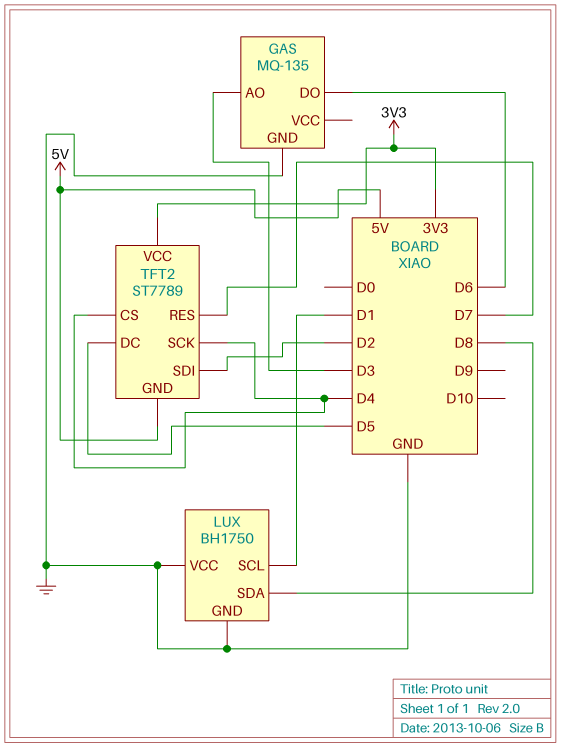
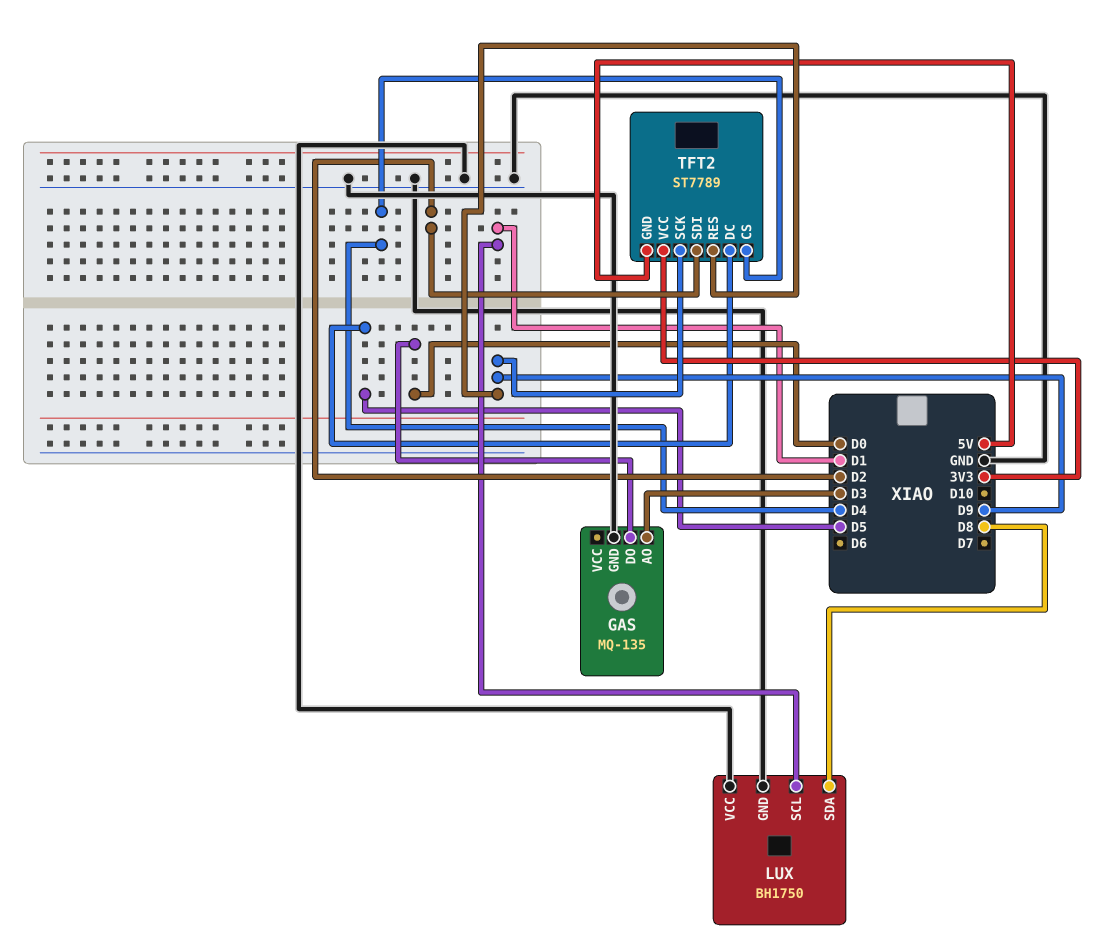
GAS pin DO: D6 -> D0
TFT2 pin RES: D7 -> D9
TFT2 pin SCK: D4 -> D9

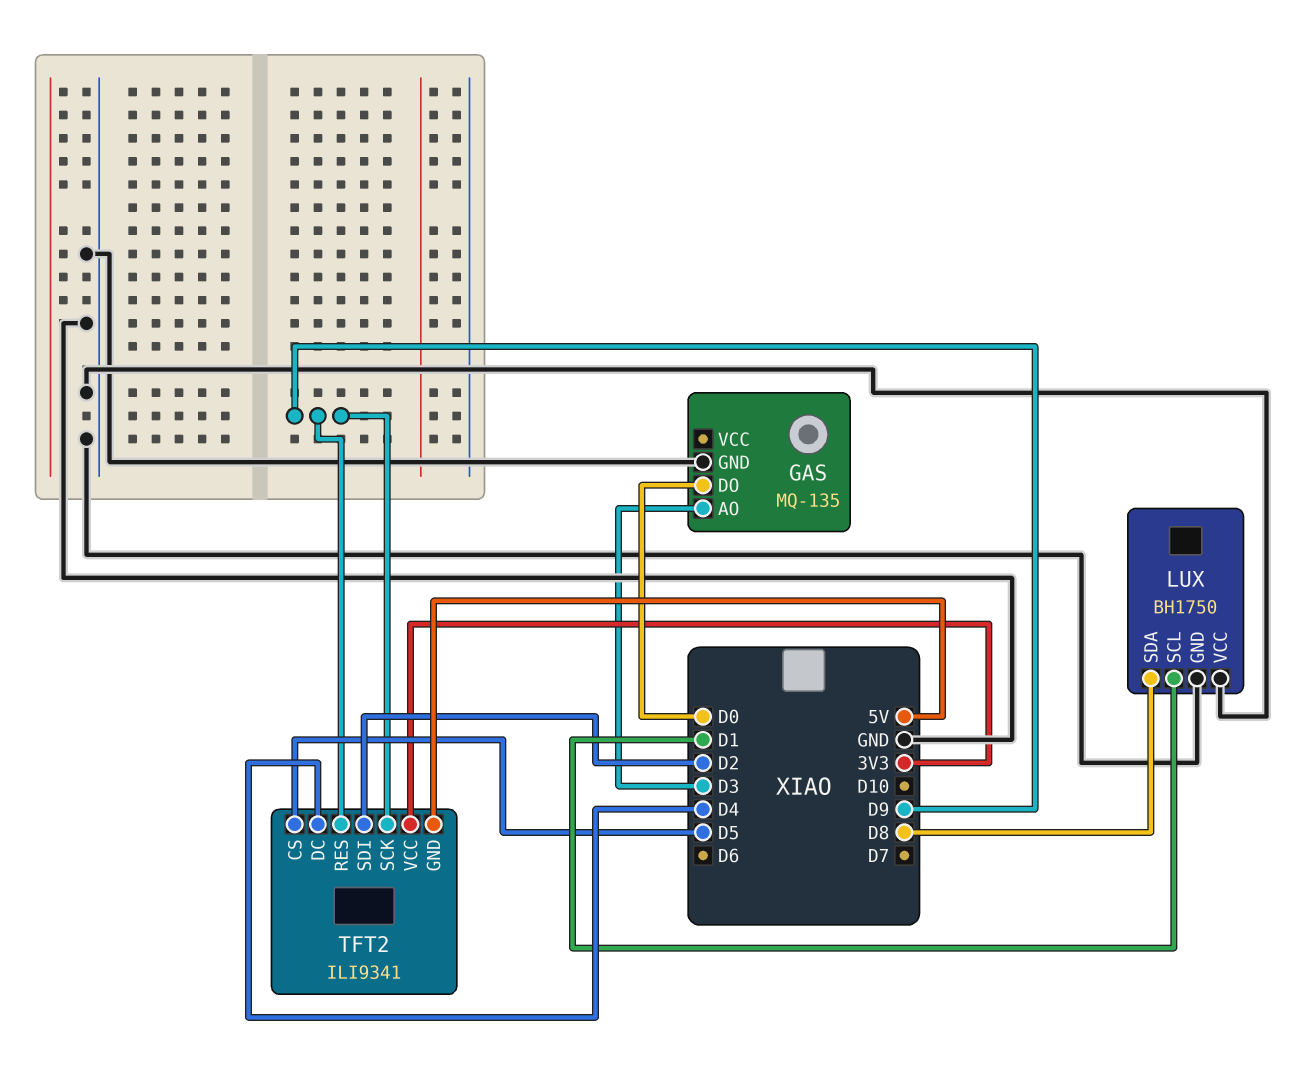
TFT2: ST7789 -> ILI9341
TFT2 pin CS: D4 -> D5
TFT2 pin DC: D5 -> D4

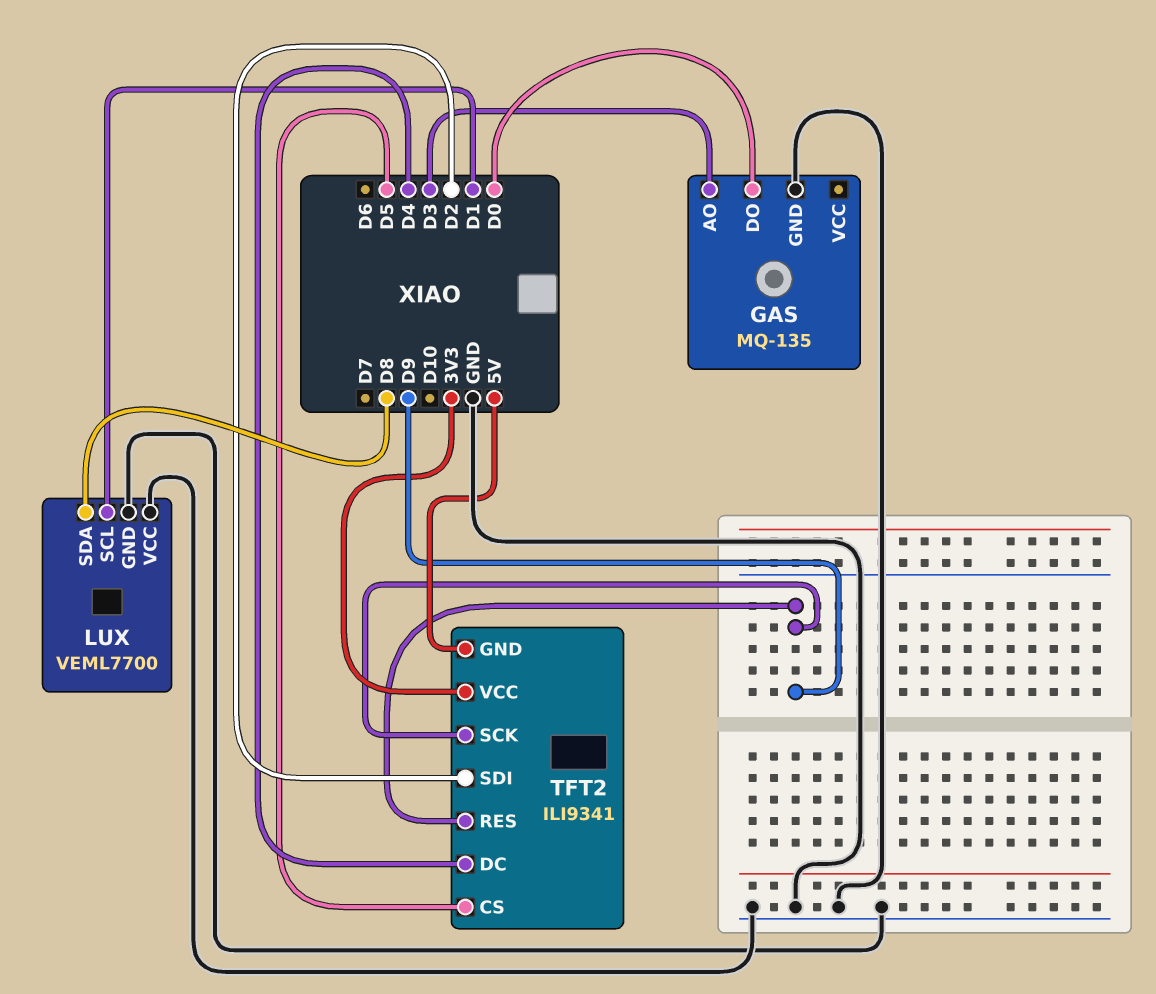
LUX: BH1750 -> VEML7700

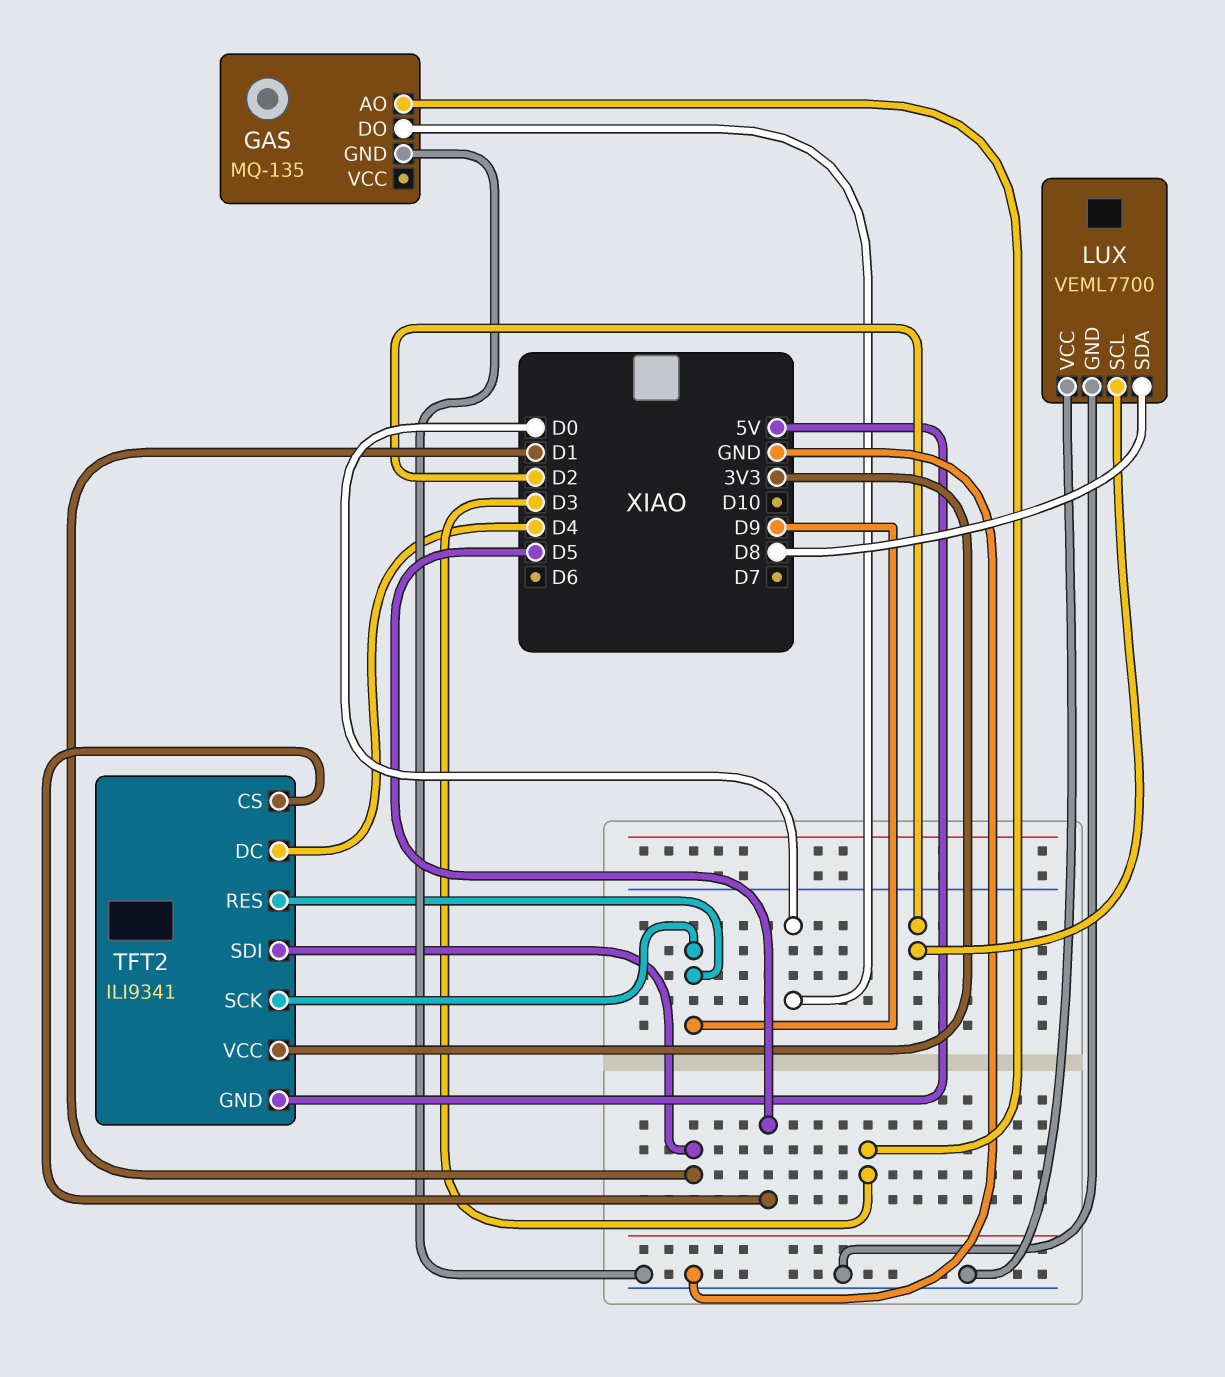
LUX pin SCL: D1 -> D2
TFT2 pin SDI: D2 -> D1

